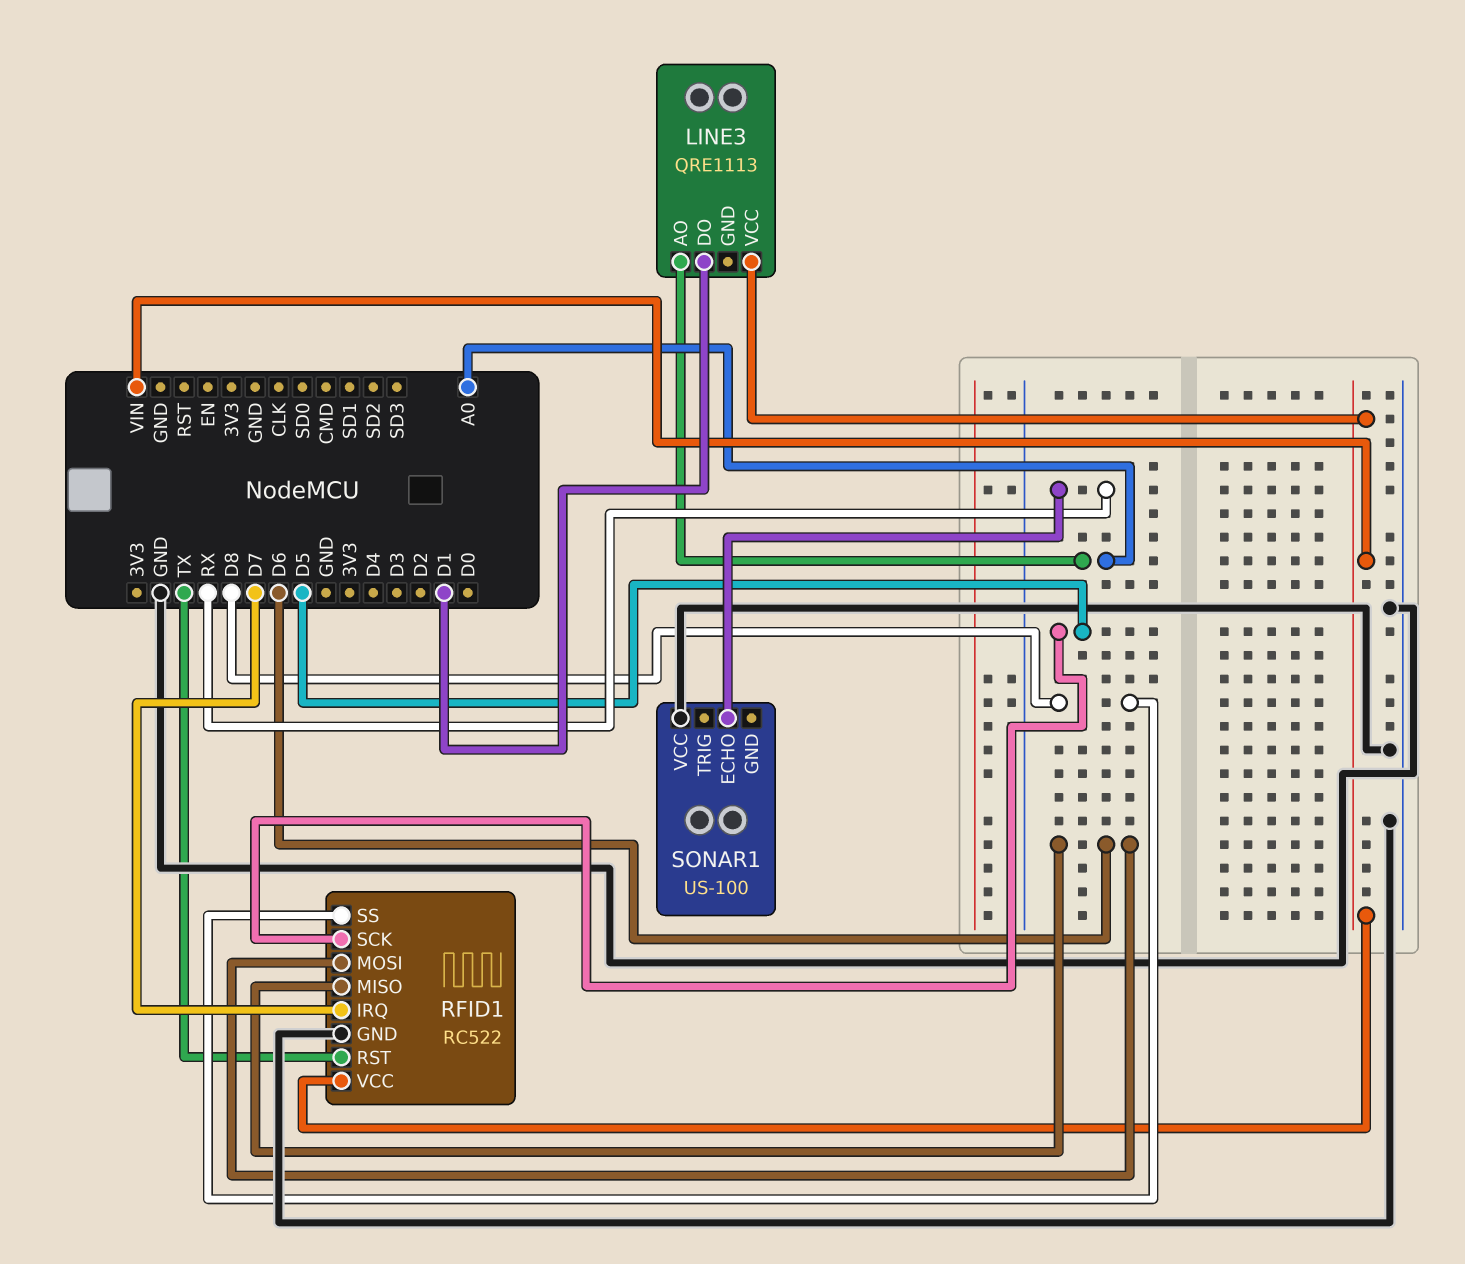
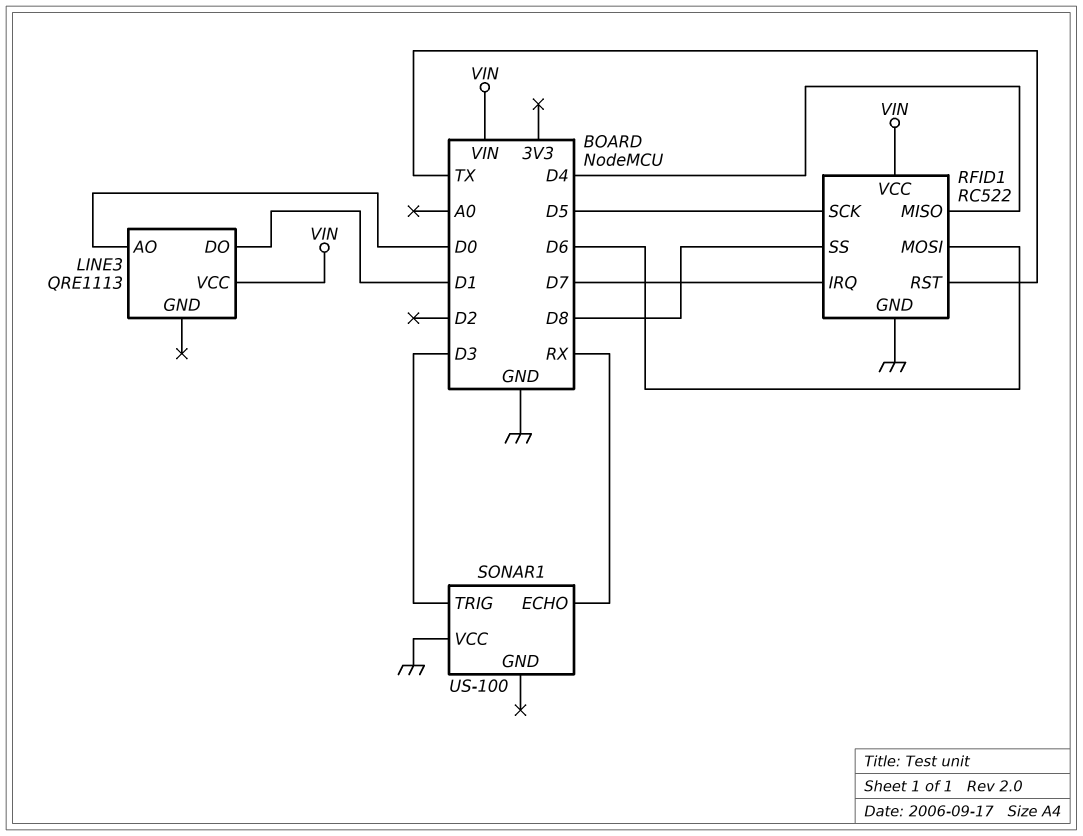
LINE3 pin AO: A0 -> D0
RFID1 pin MISO: D6 -> D4
SONAR1 pin TRIG: none -> D3

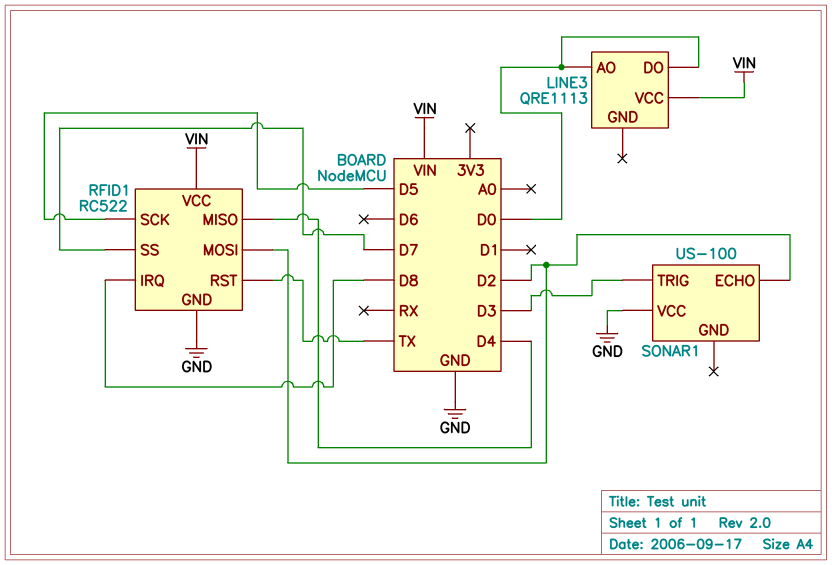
LINE3 pin DO: D1 -> D0
RFID1 pin IRQ: D7 -> D8
RFID1 pin MOSI: D6 -> D2
RFID1 pin SS: D8 -> D7
SONAR1 pin ECHO: RX -> D2

